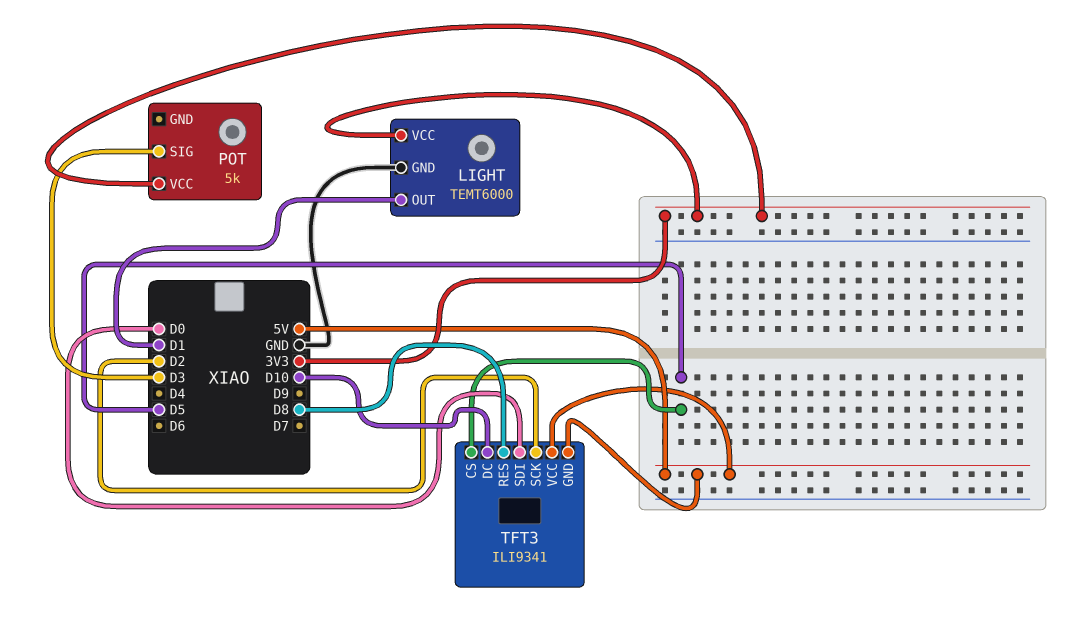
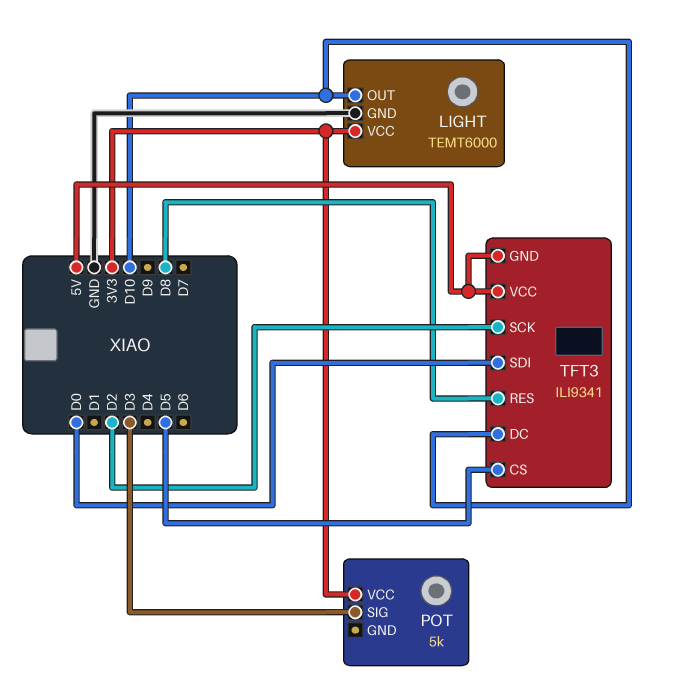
LIGHT pin OUT: D1 -> D10

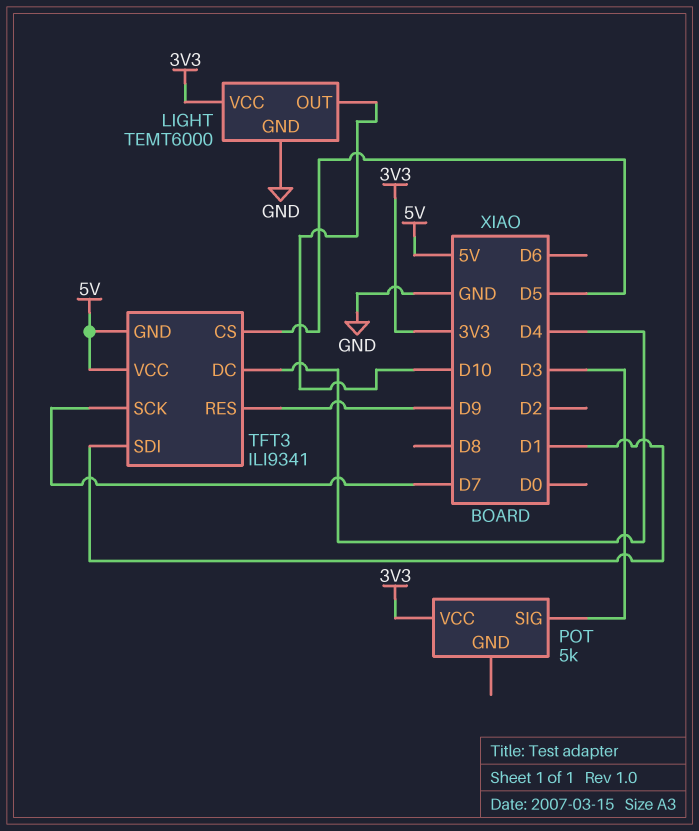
TFT3 pin DC: D10 -> D4
TFT3 pin RES: D8 -> D9
TFT3 pin SCK: D2 -> D7
TFT3 pin SDI: D0 -> D1

